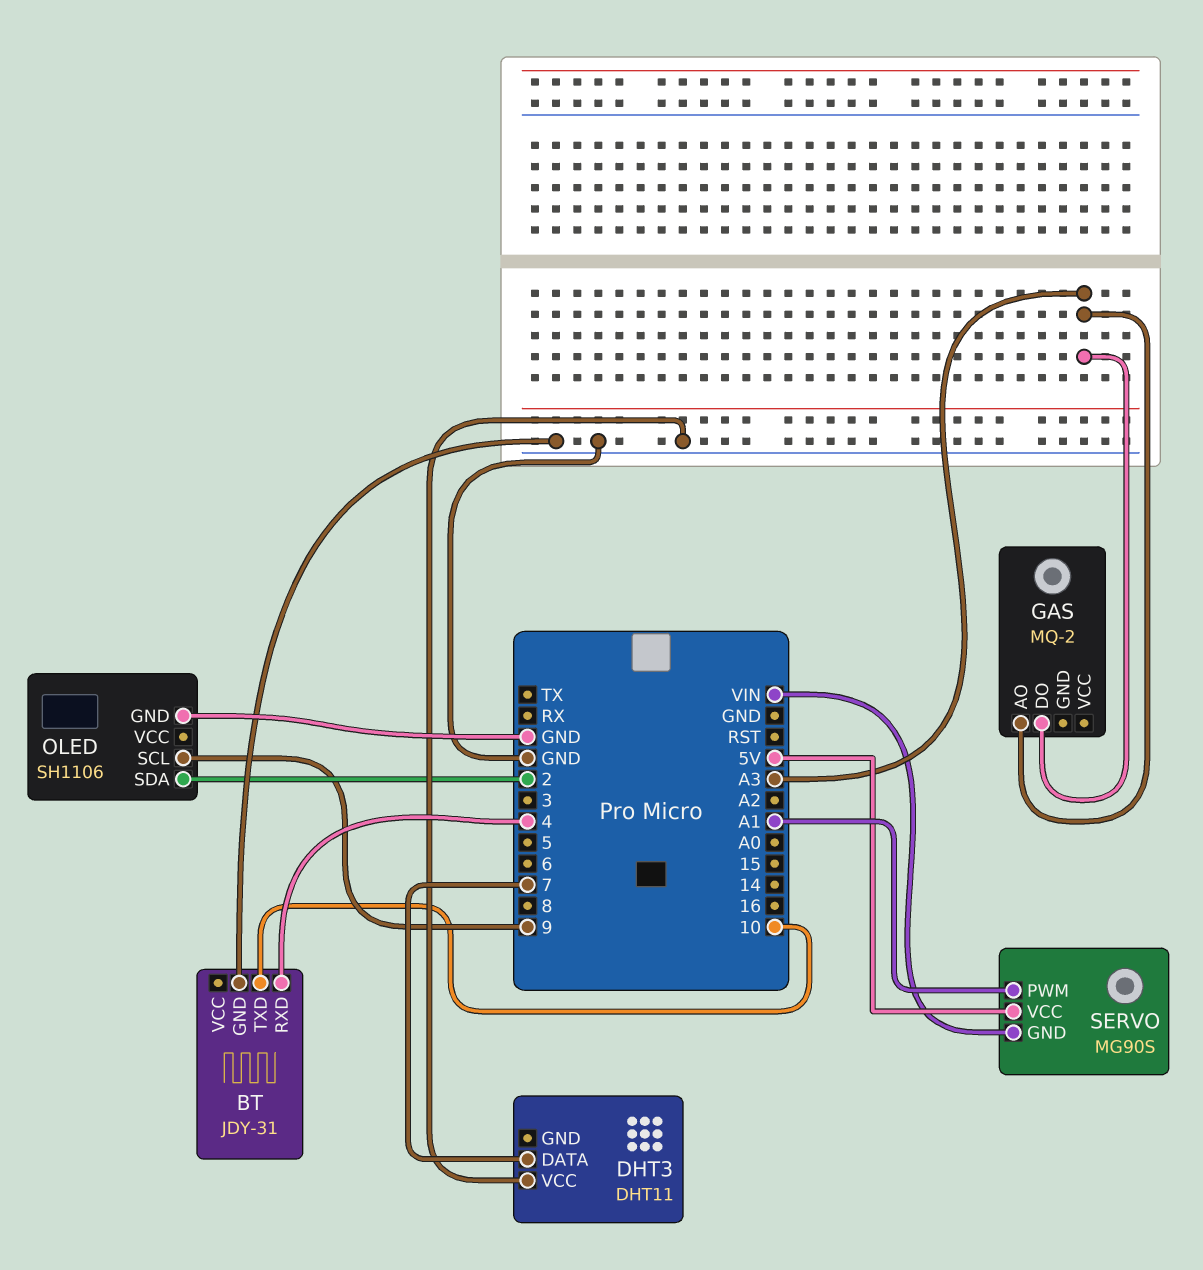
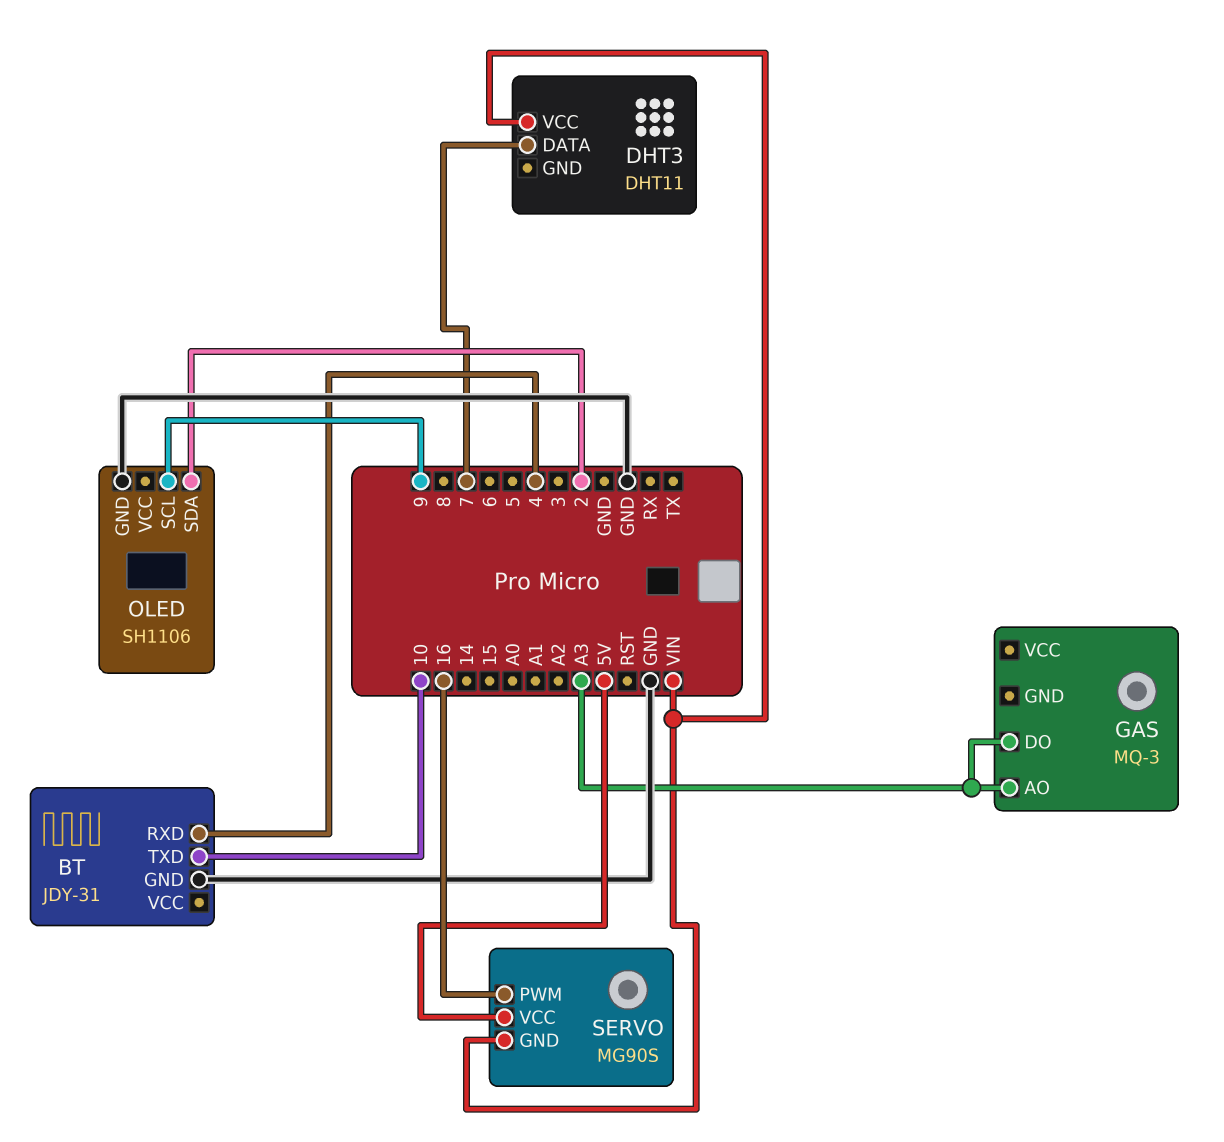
DHT3 pin VCC: GND -> VIN
GAS: MQ-2 -> MQ-3
SERVO pin PWM: A1 -> 16

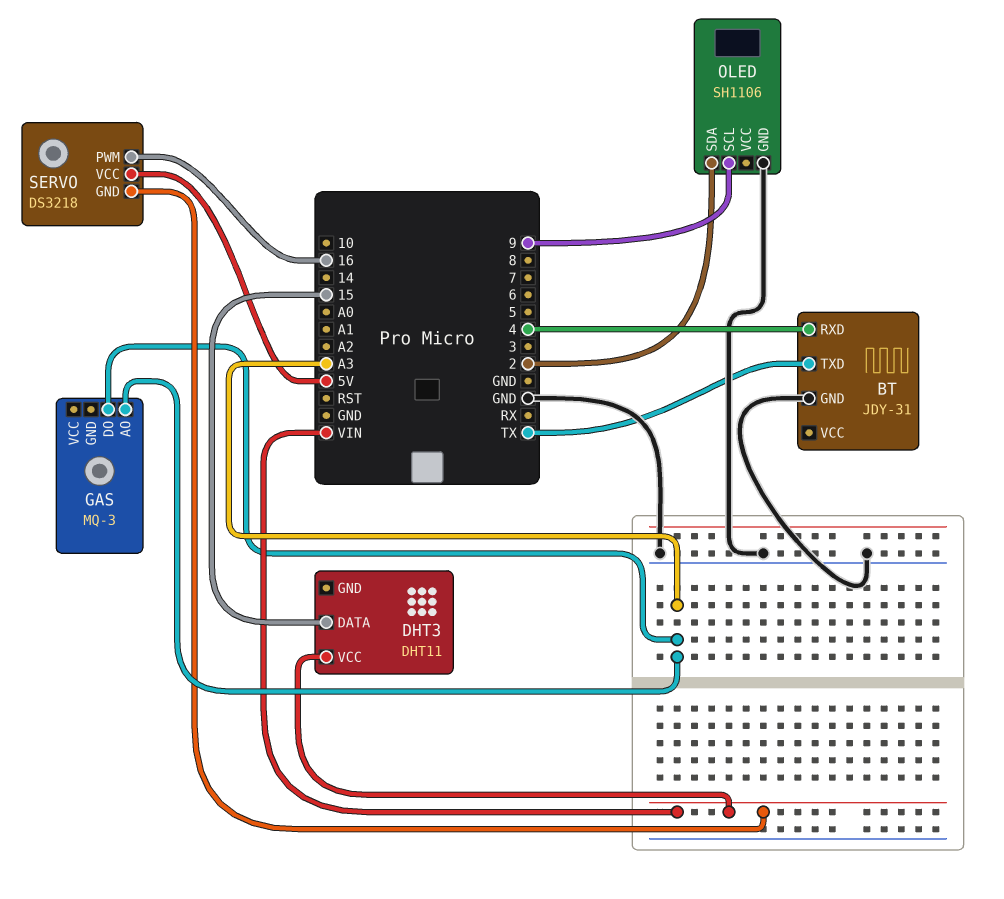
BT pin TXD: 10 -> TX
DHT3 pin DATA: 7 -> 15
SERVO: MG90S -> DS3218

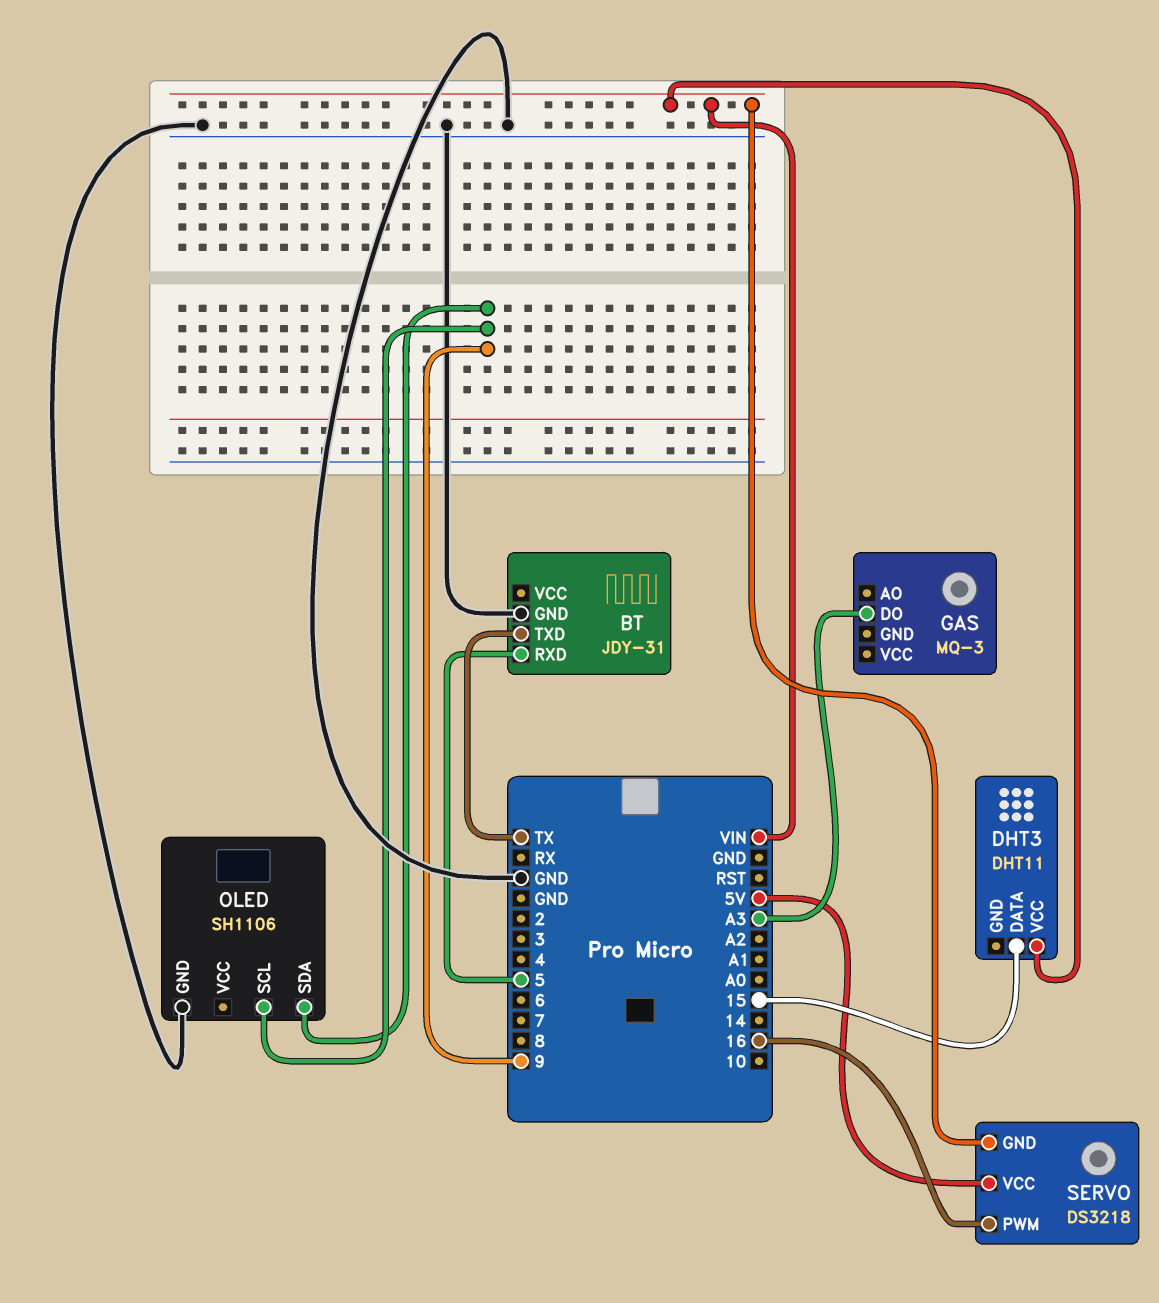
BT pin RXD: 4 -> 5
GAS pin AO: A3 -> none
OLED pin SDA: 2 -> 9

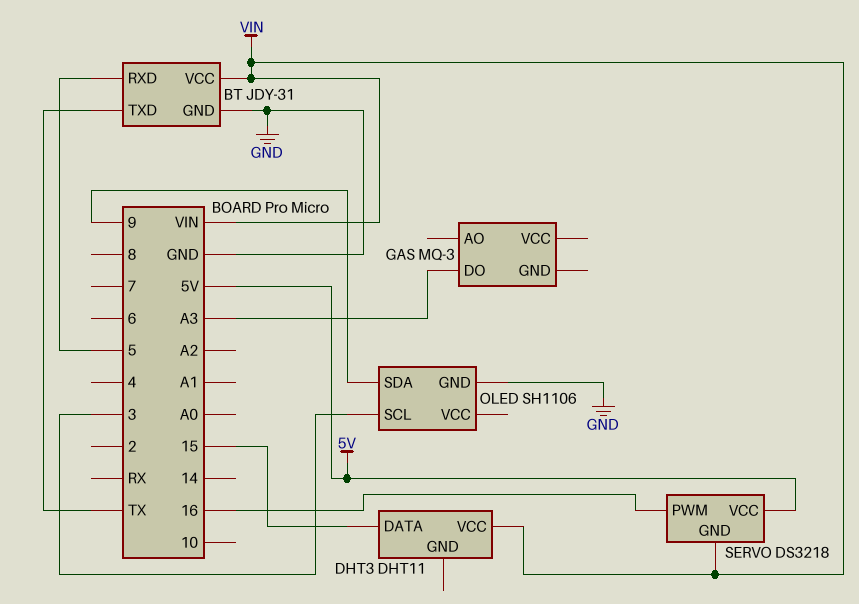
BT pin VCC: none -> VIN
OLED pin SCL: 9 -> 3

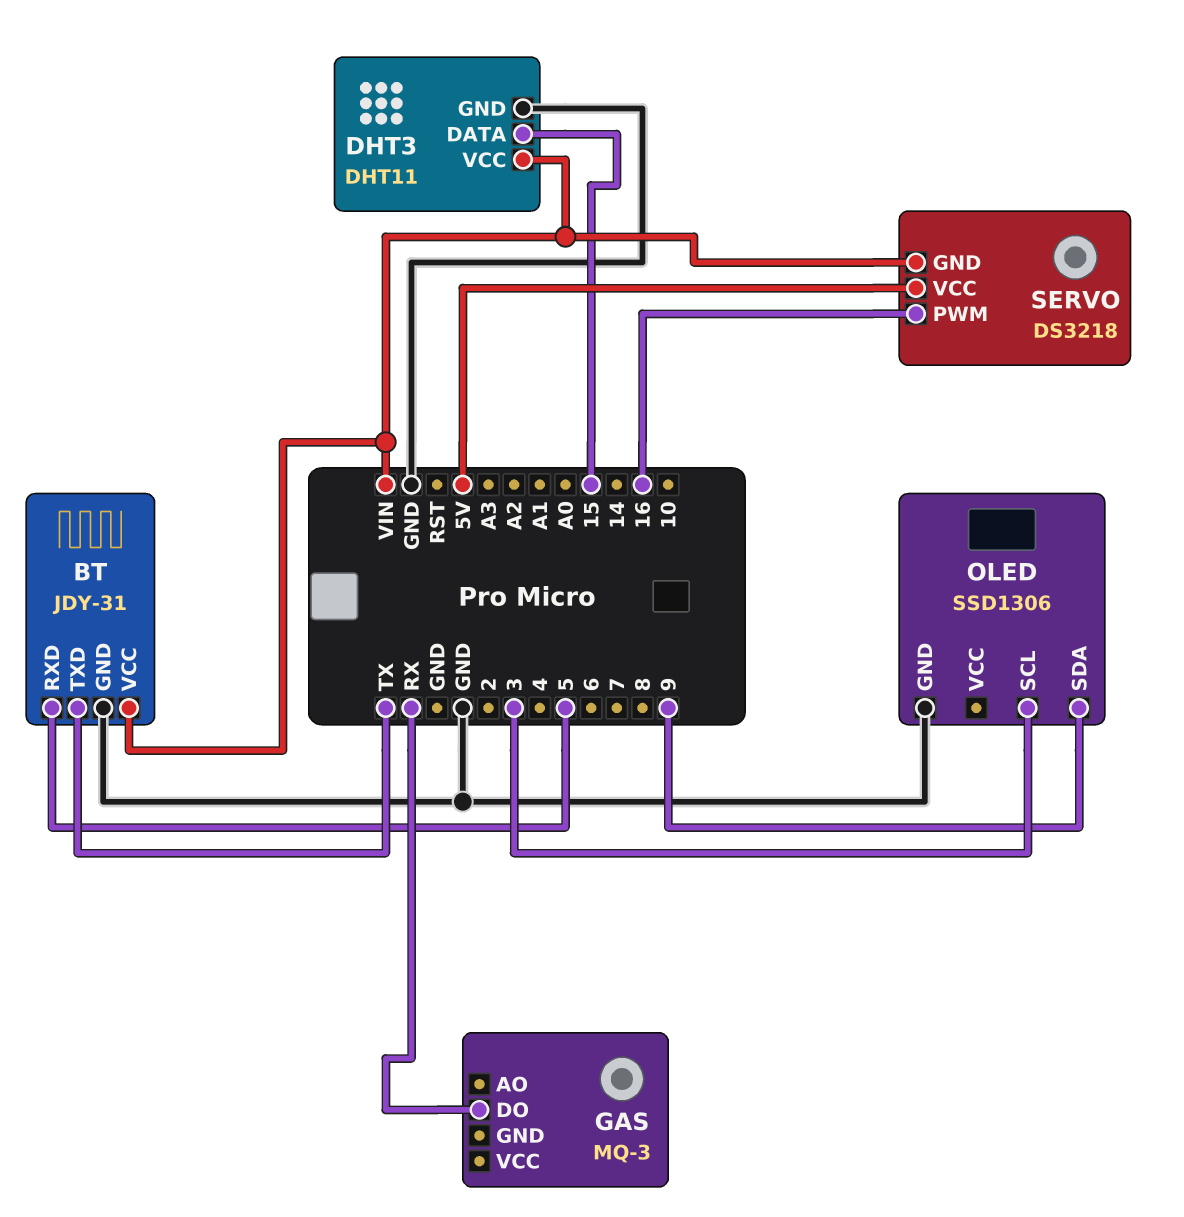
DHT3 pin GND: none -> GND
GAS pin DO: A3 -> RX
OLED: SH1106 -> SSD1306

